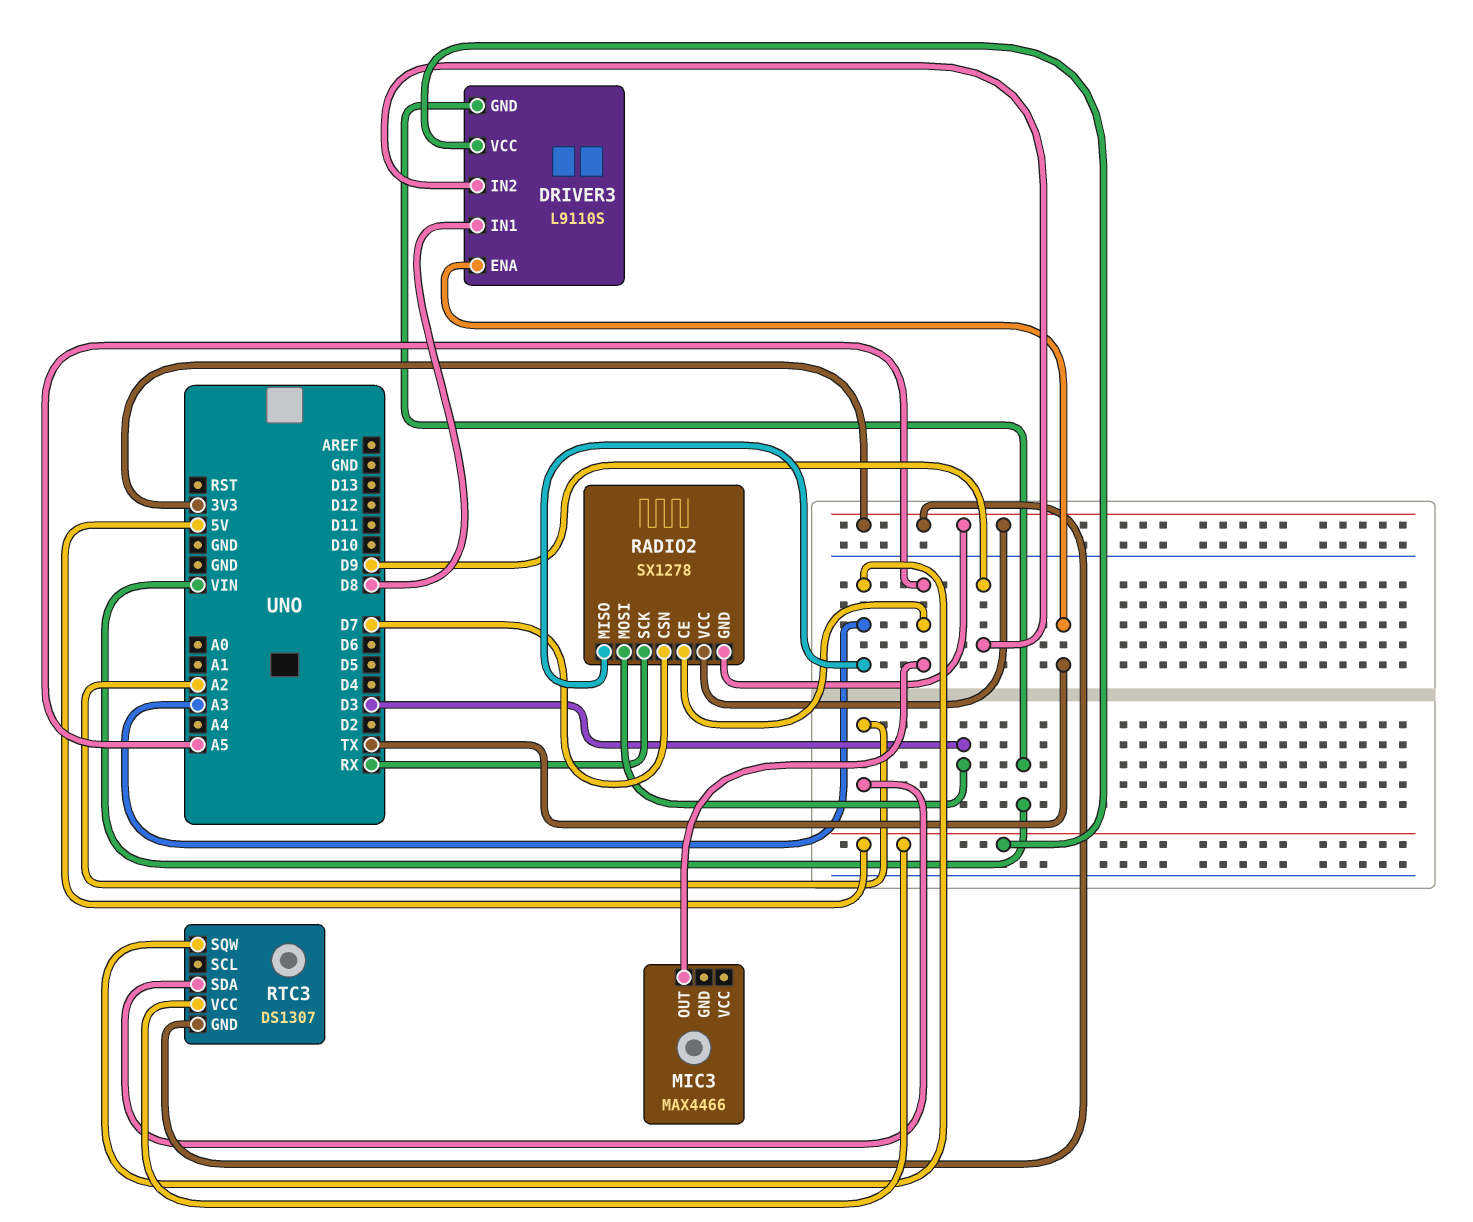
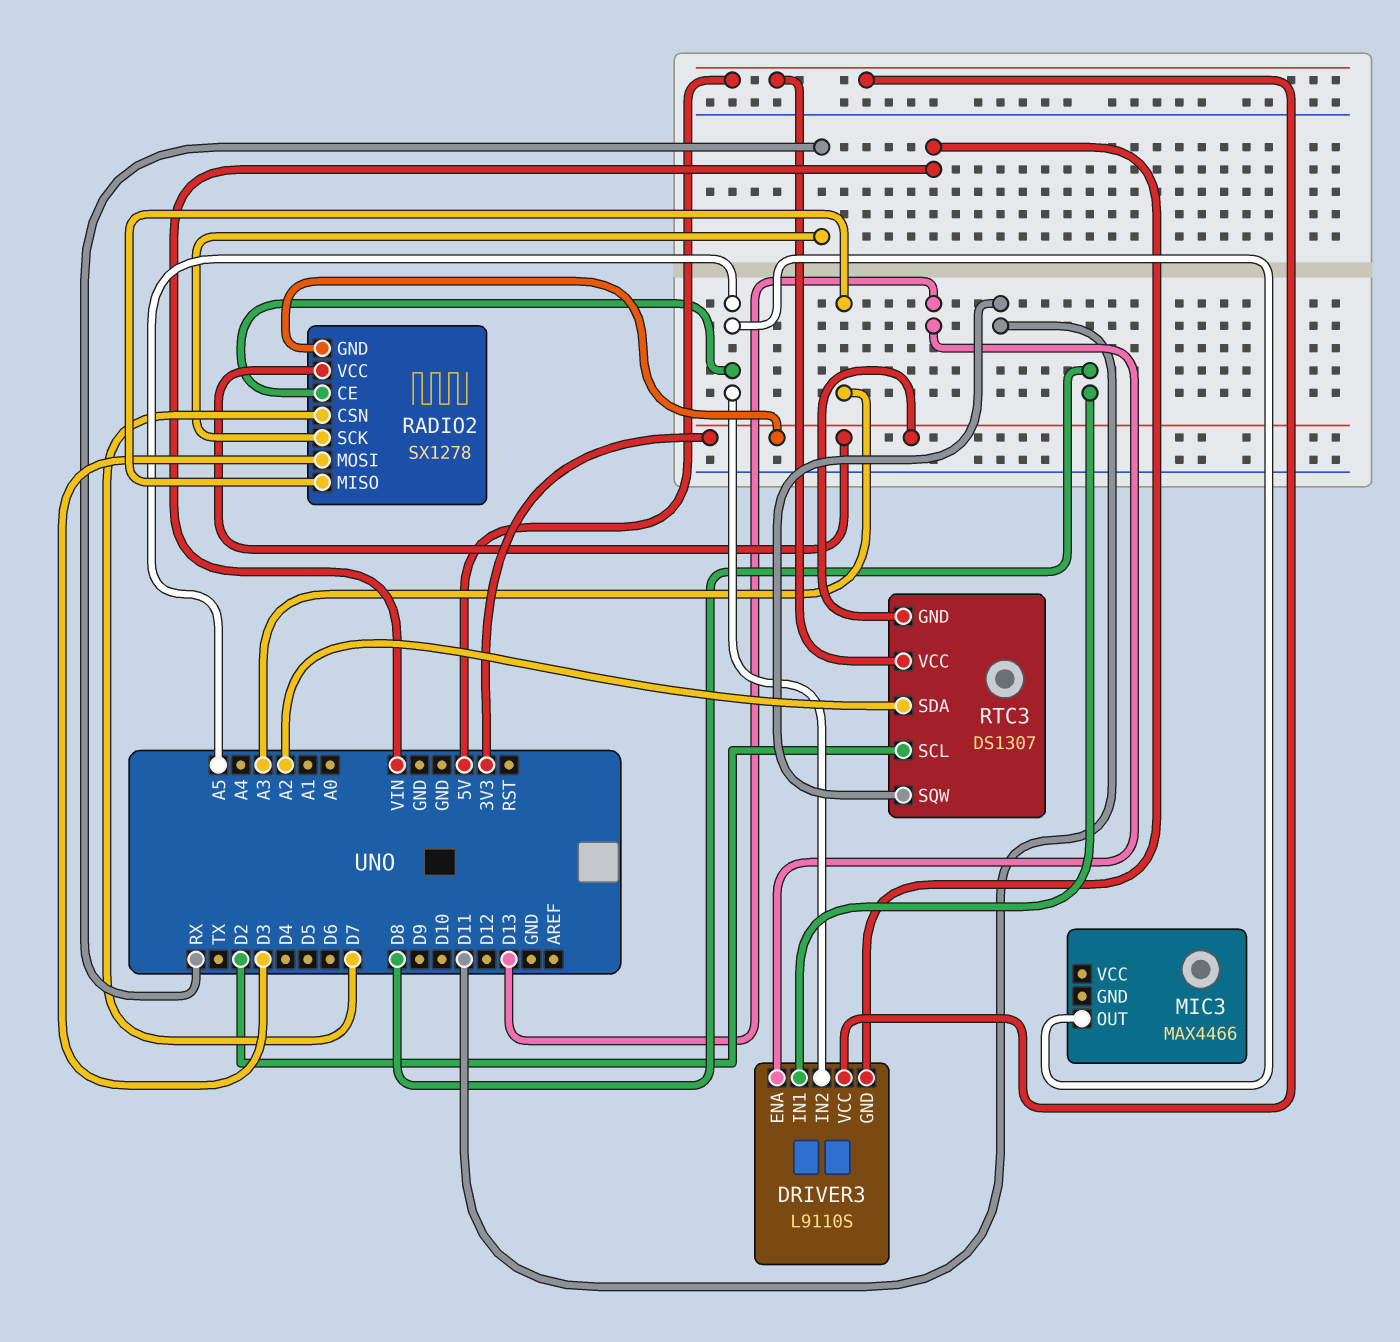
DRIVER3 pin ENA: TX -> D13
DRIVER3 pin IN2: D9 -> A5
RTC3 pin SCL: none -> D2
RTC3 pin SQW: A3 -> D11

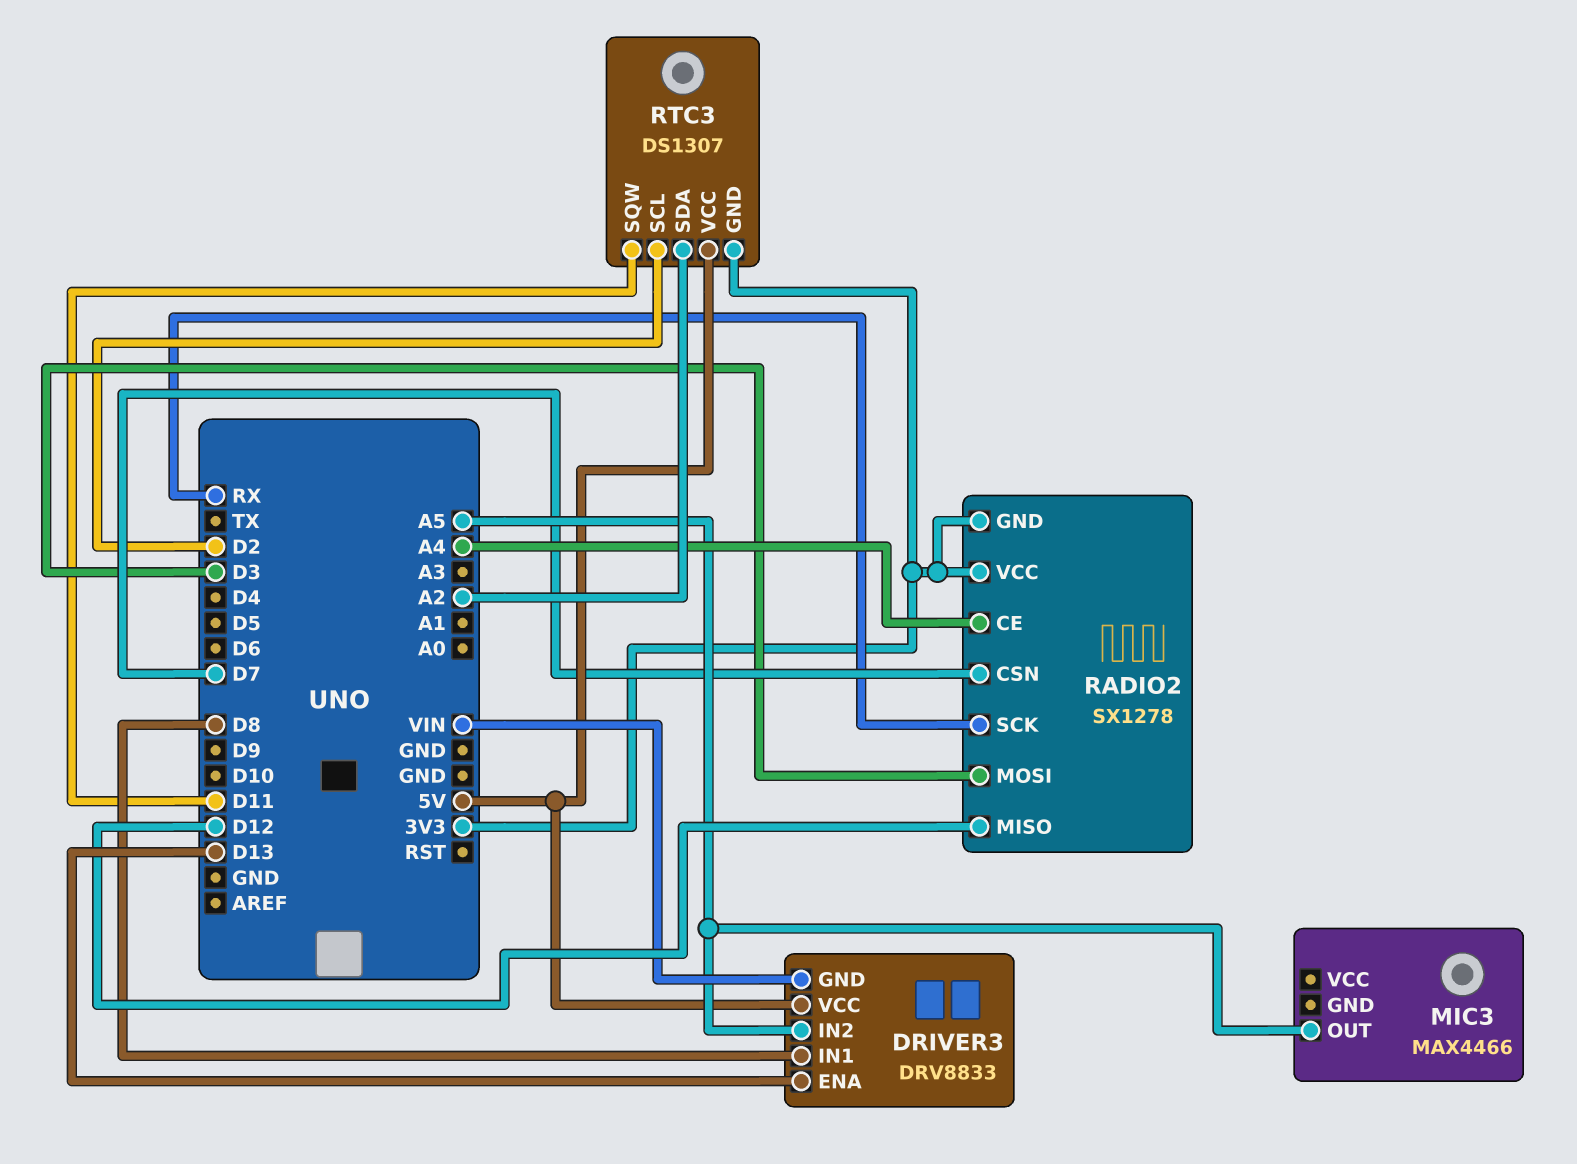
DRIVER3: L9110S -> DRV8833
RADIO2 pin CE: A5 -> A4
RADIO2 pin MISO: A3 -> D12

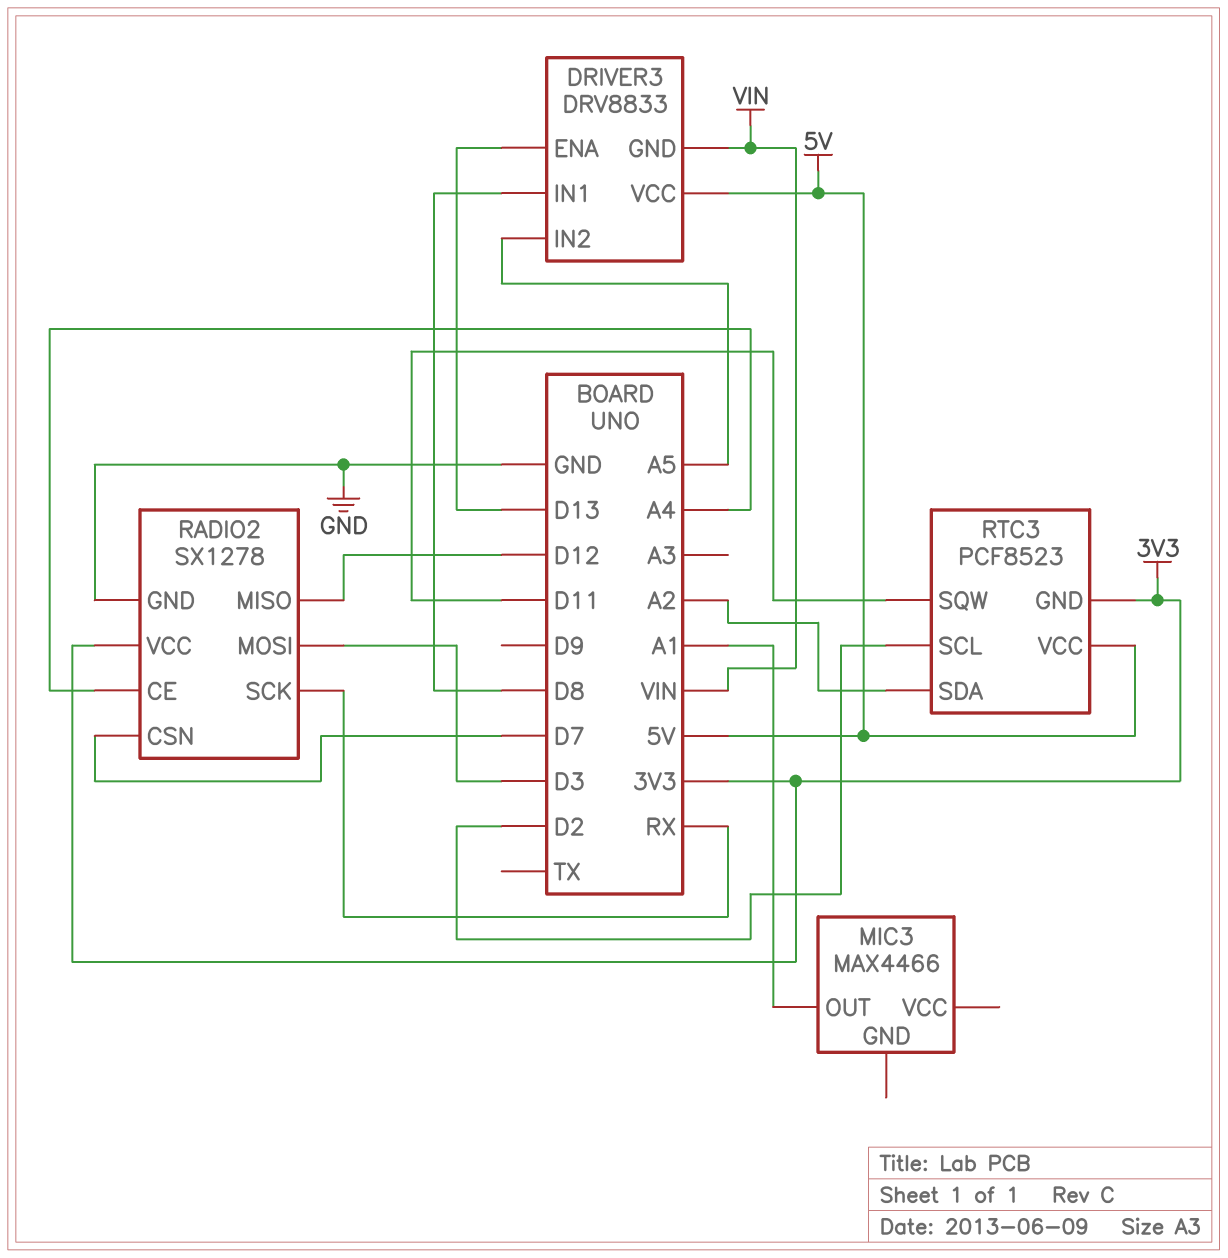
MIC3 pin OUT: A5 -> A1
RADIO2 pin GND: 3V3 -> GND
RTC3: DS1307 -> PCF8523

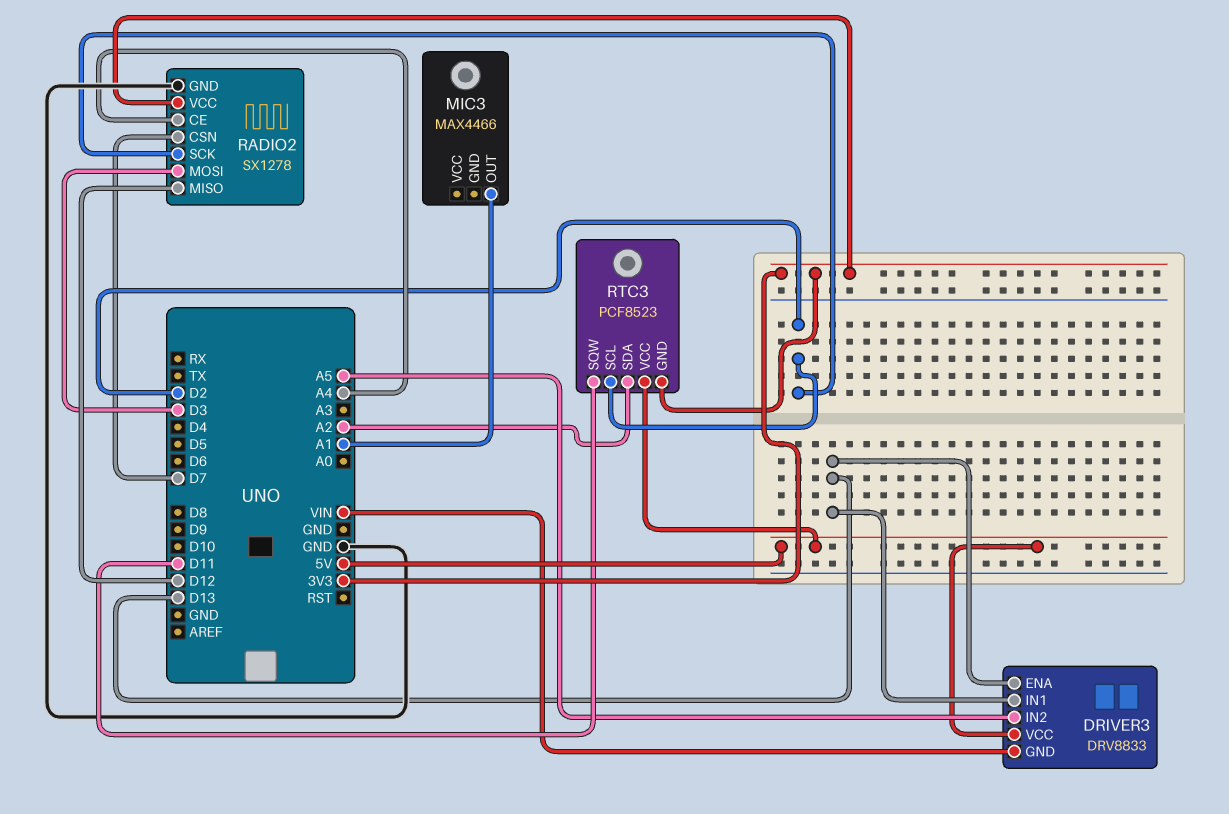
DRIVER3 pin IN1: D8 -> D13
RADIO2 pin SCK: RX -> D2

